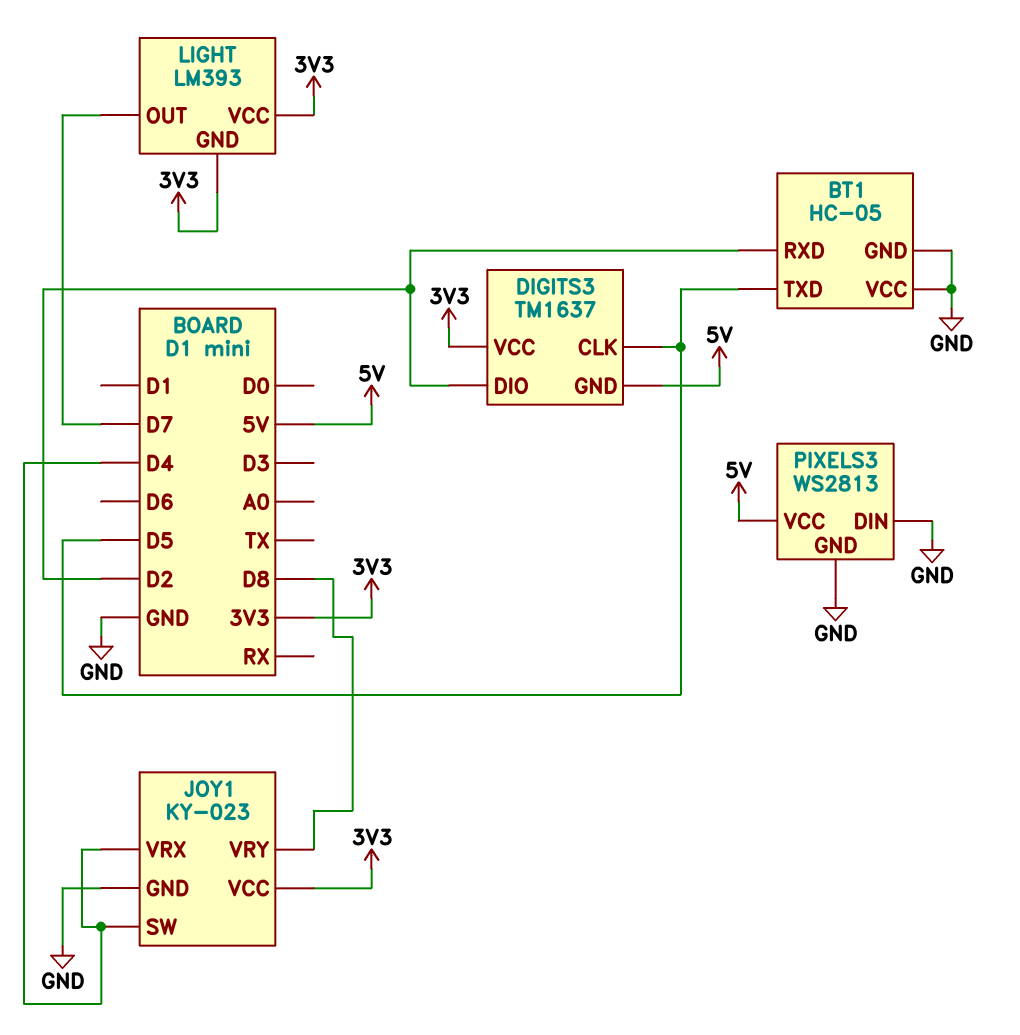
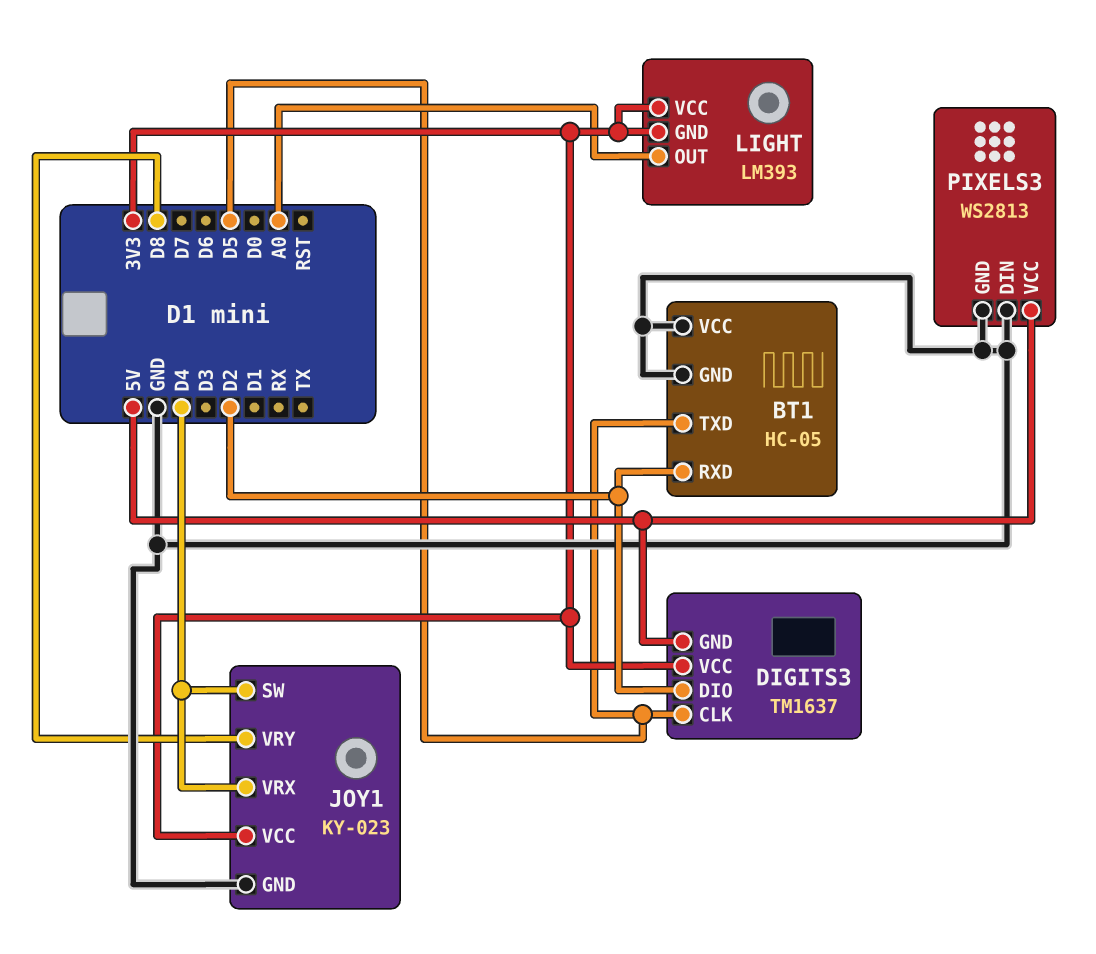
LIGHT pin OUT: D7 -> A0

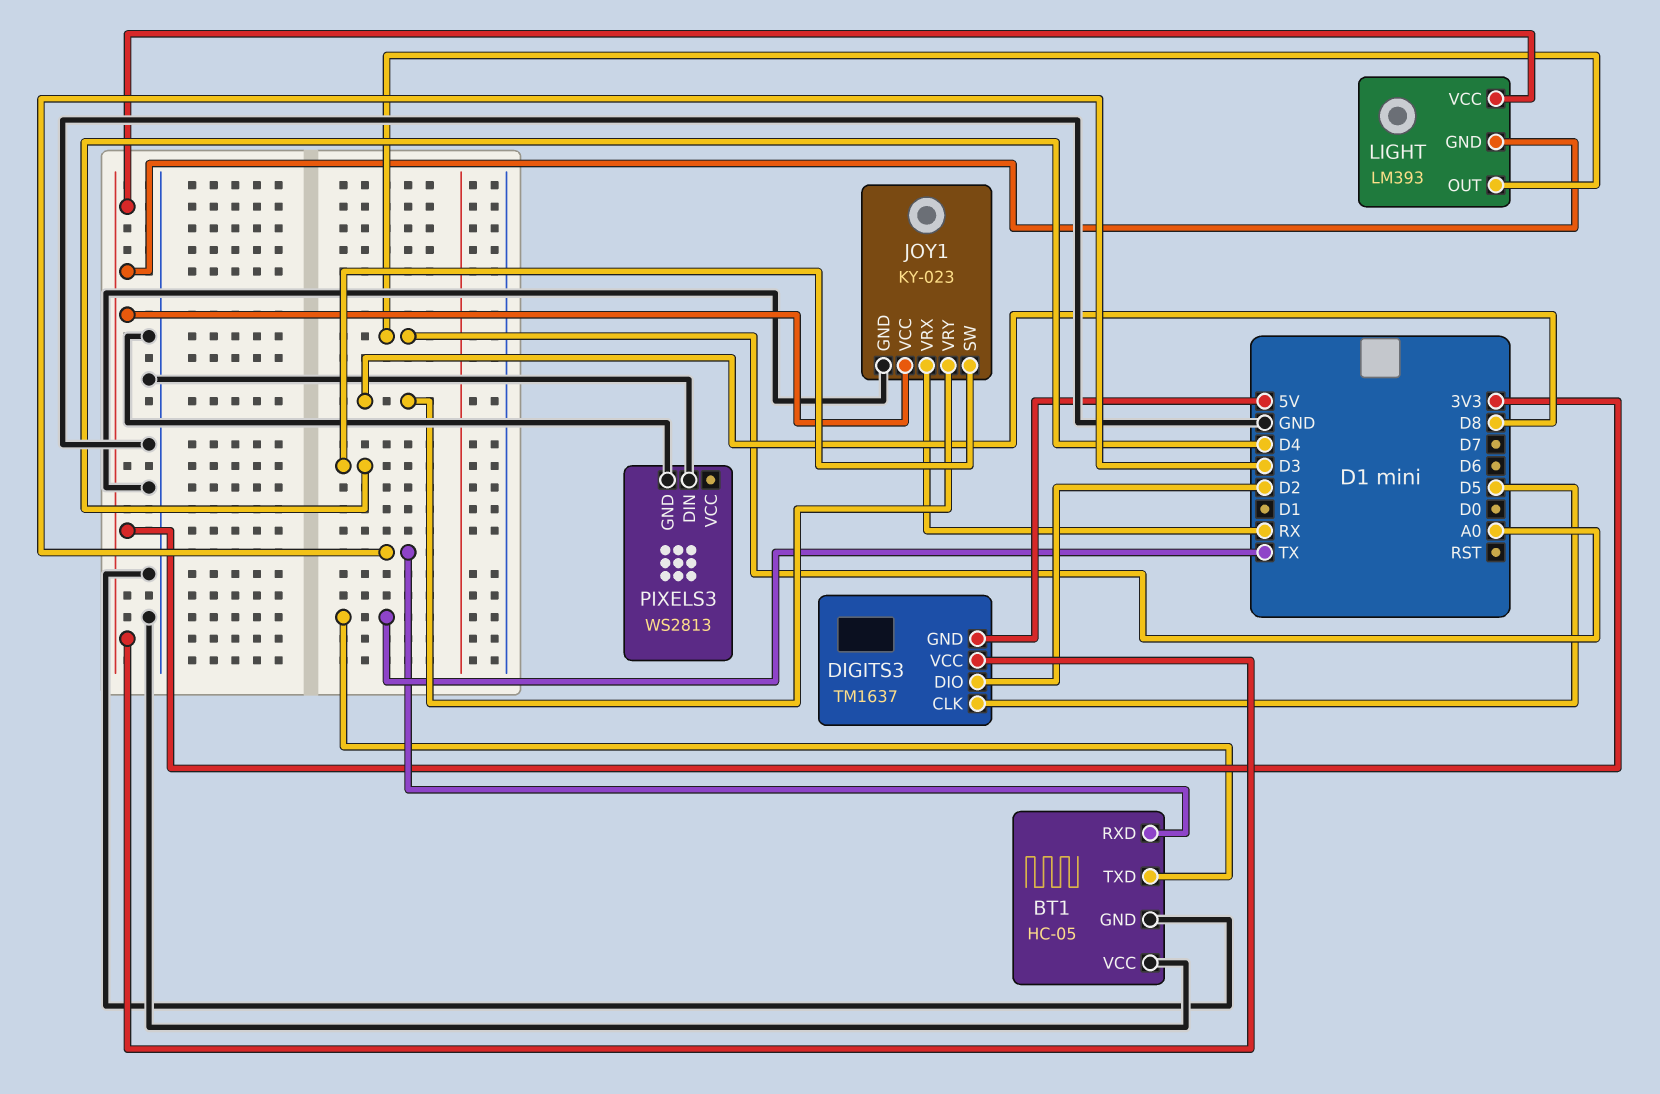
BT1 pin RXD: D2 -> D3
BT1 pin TXD: D5 -> TX
JOY1 pin VRX: D4 -> RX
PIXELS3 pin VCC: 5V -> none

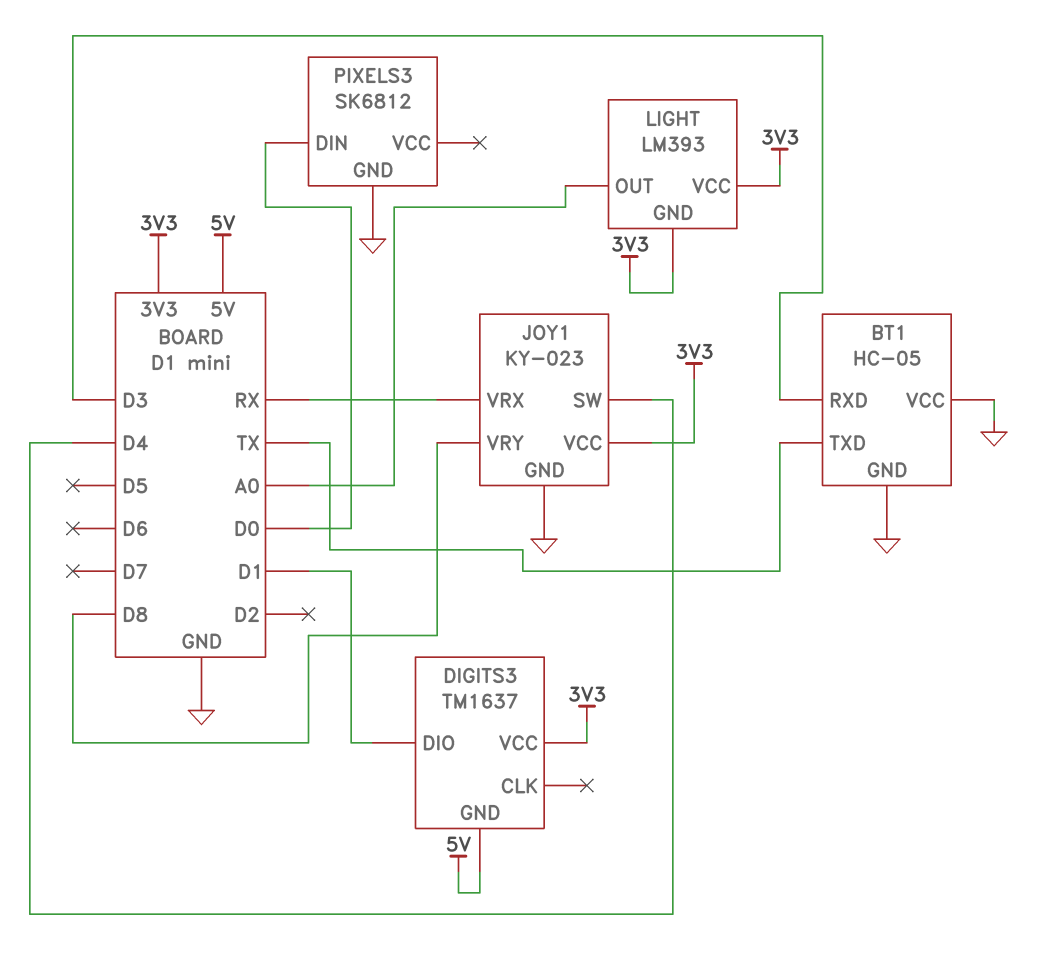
DIGITS3 pin CLK: D5 -> none
DIGITS3 pin DIO: D2 -> D1
PIXELS3: WS2813 -> SK6812
PIXELS3 pin DIN: GND -> D0

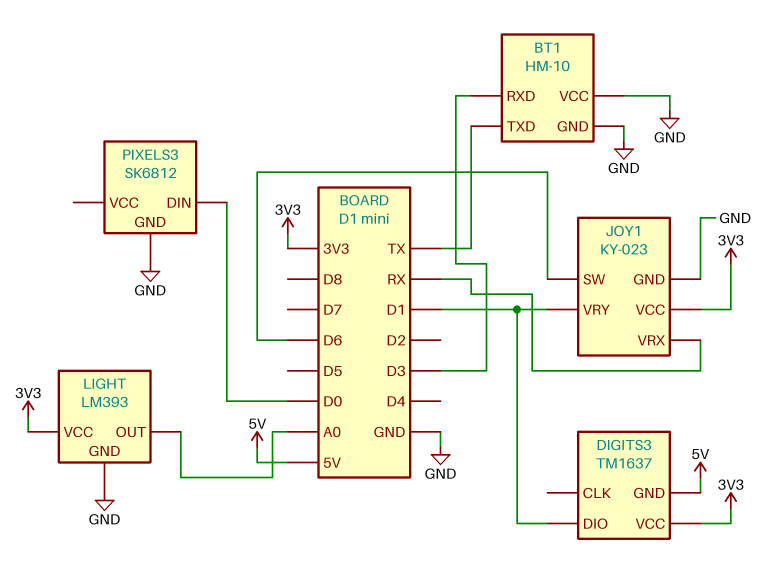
BT1: HC-05 -> HM-10
JOY1 pin SW: D4 -> D6
JOY1 pin VRY: D8 -> D1
LIGHT pin GND: 3V3 -> GND

